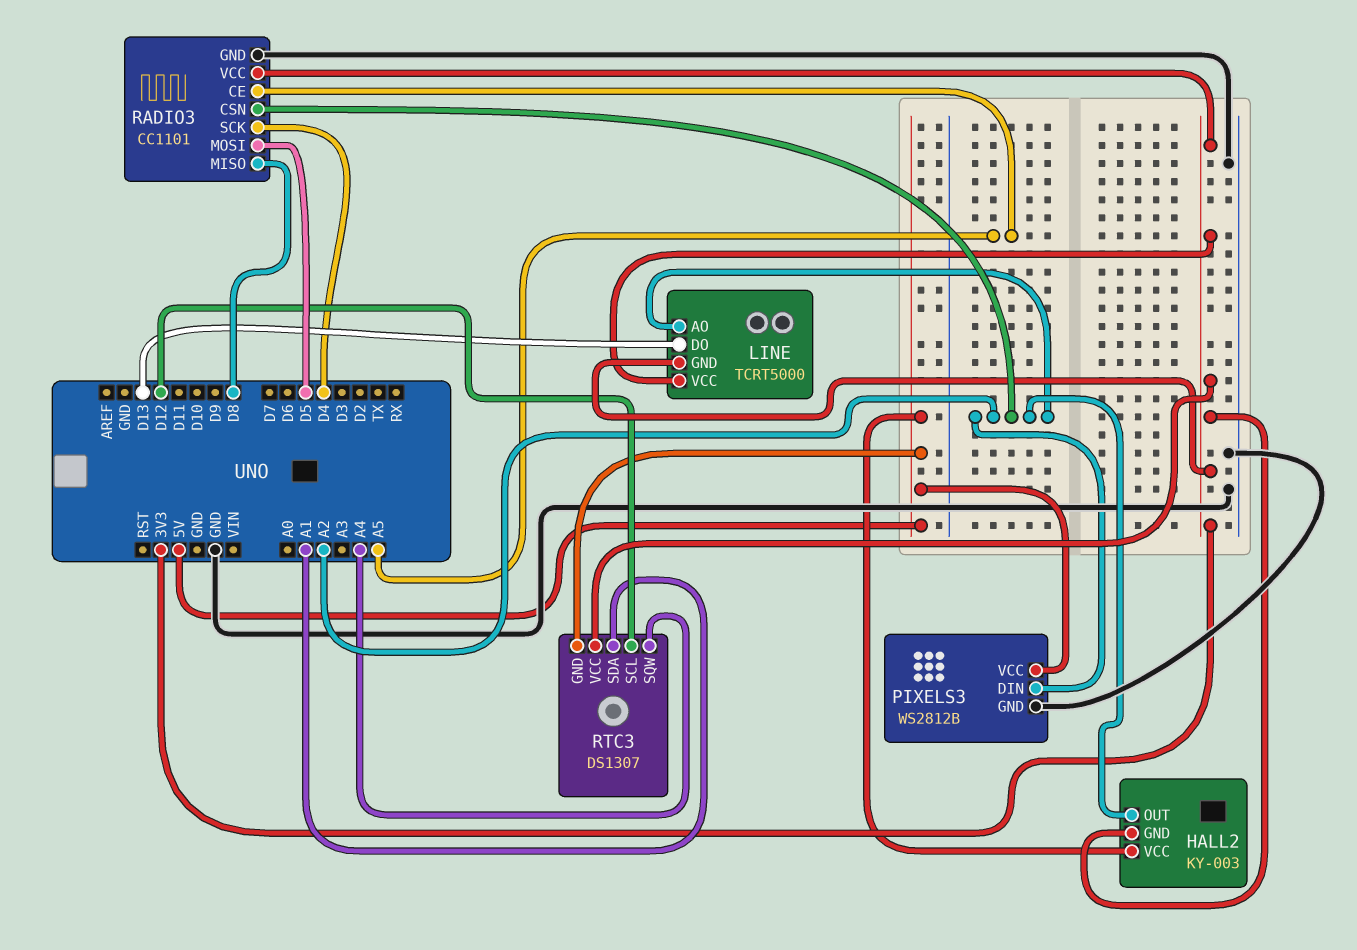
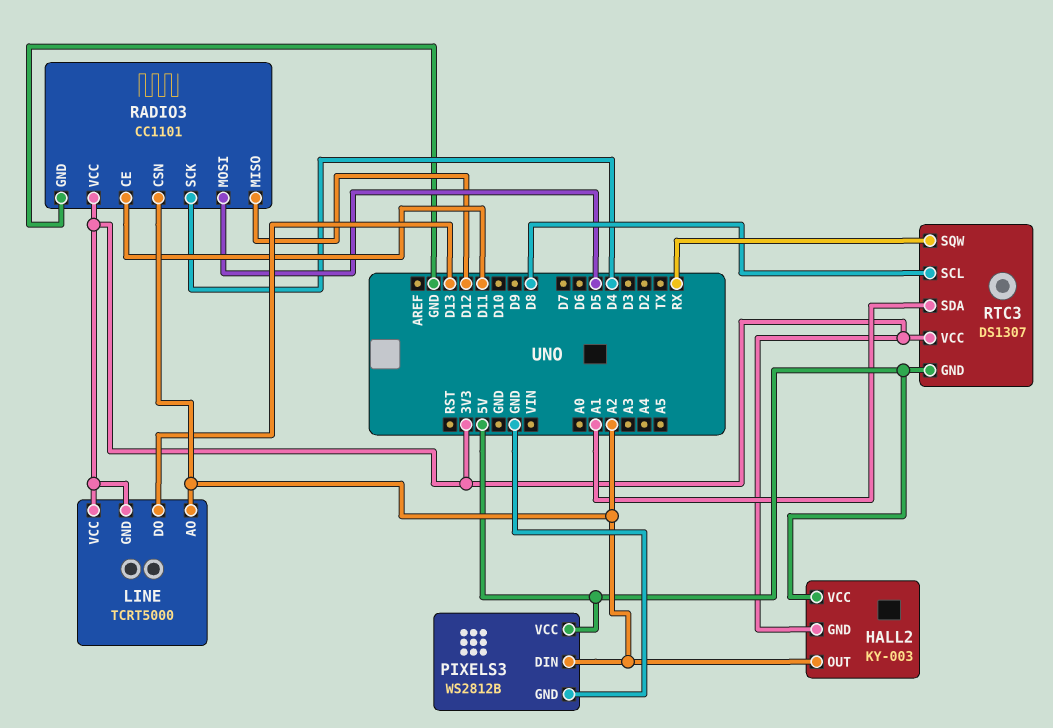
RADIO3 pin CE: A5 -> D11
RADIO3 pin MISO: D8 -> D12
RTC3 pin SCL: D12 -> D8
RTC3 pin SQW: A4 -> RX

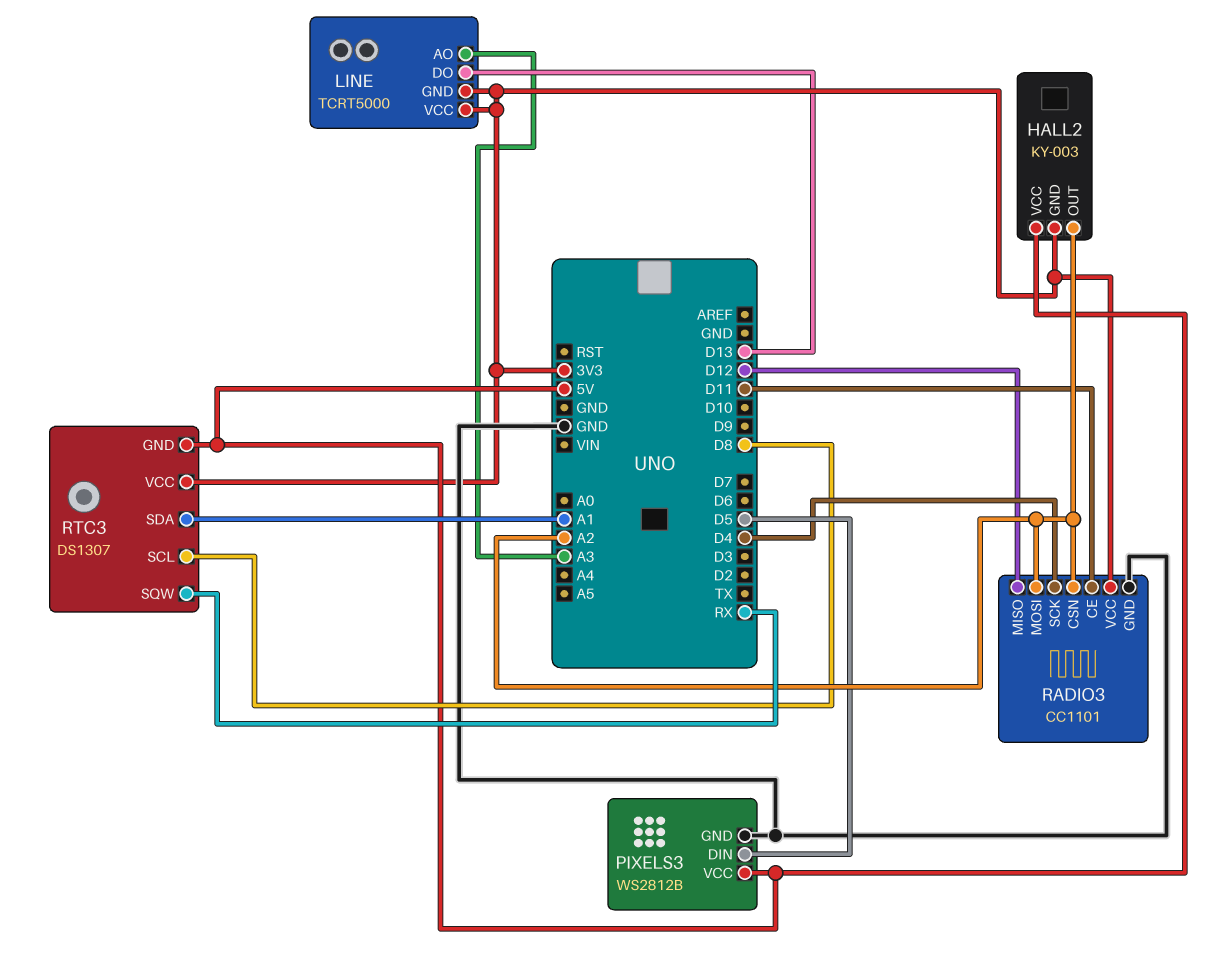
LINE pin AO: A2 -> A3
PIXELS3 pin DIN: A2 -> D5
RADIO3 pin MOSI: D5 -> A2

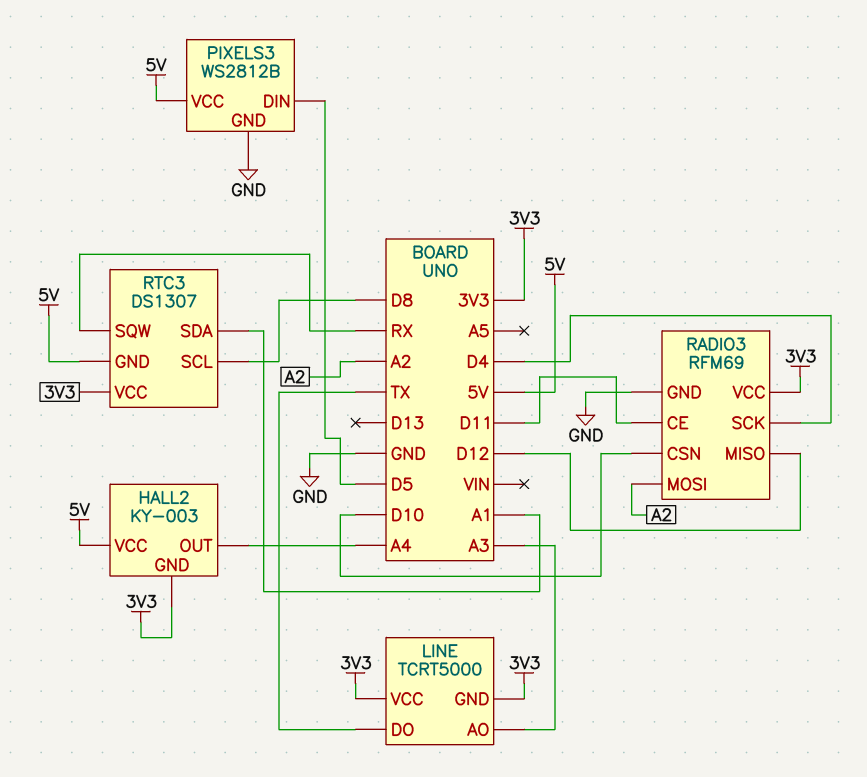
HALL2 pin OUT: A2 -> A4
LINE pin DO: D13 -> TX
RADIO3: CC1101 -> RFM69
RADIO3 pin CSN: A2 -> D10

